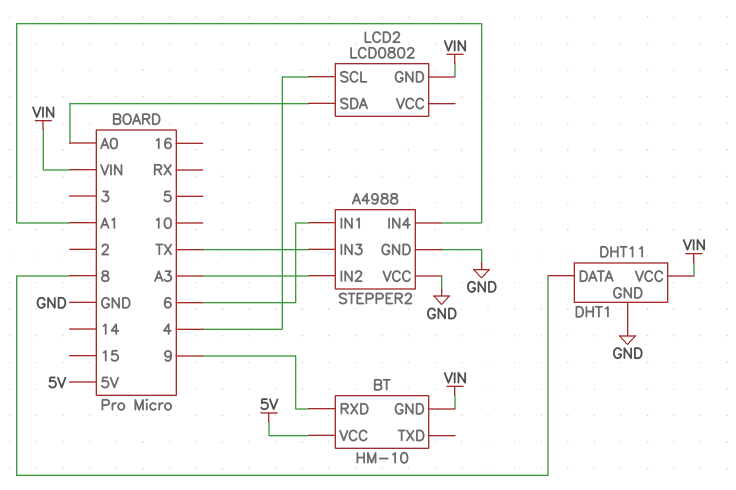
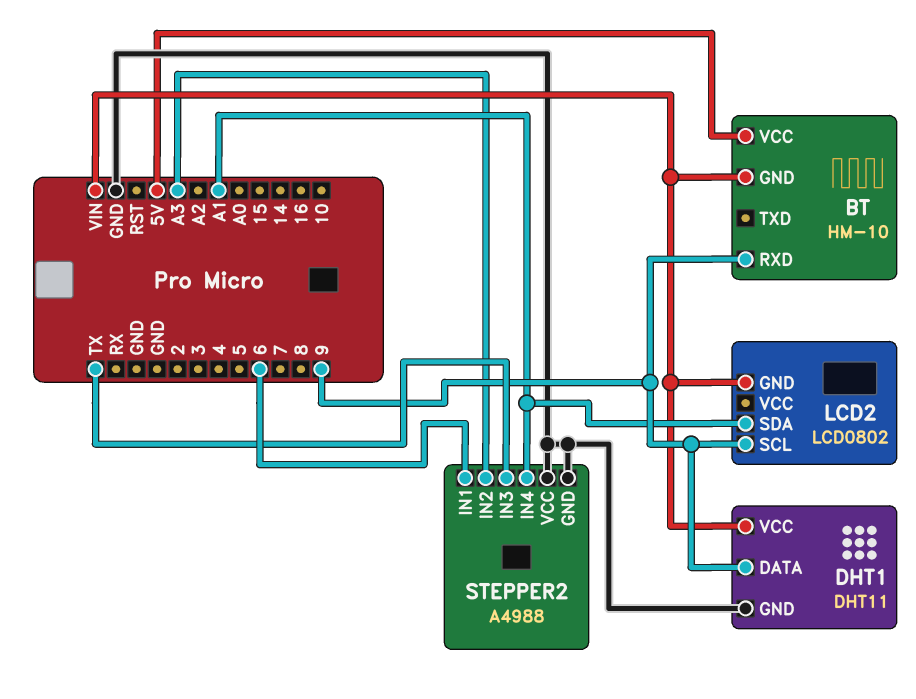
DHT1 pin DATA: 8 -> 9
LCD2 pin SCL: 4 -> 9
LCD2 pin SDA: A0 -> A1

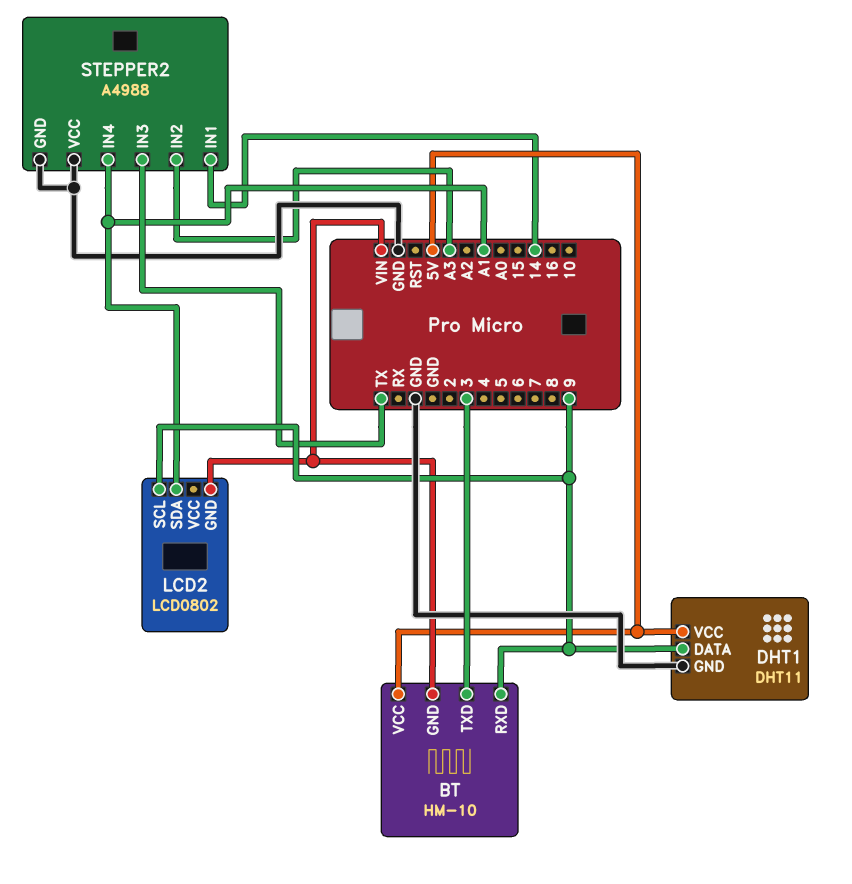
BT pin TXD: none -> 3
DHT1 pin VCC: VIN -> 5V
STEPPER2 pin IN1: 6 -> 14

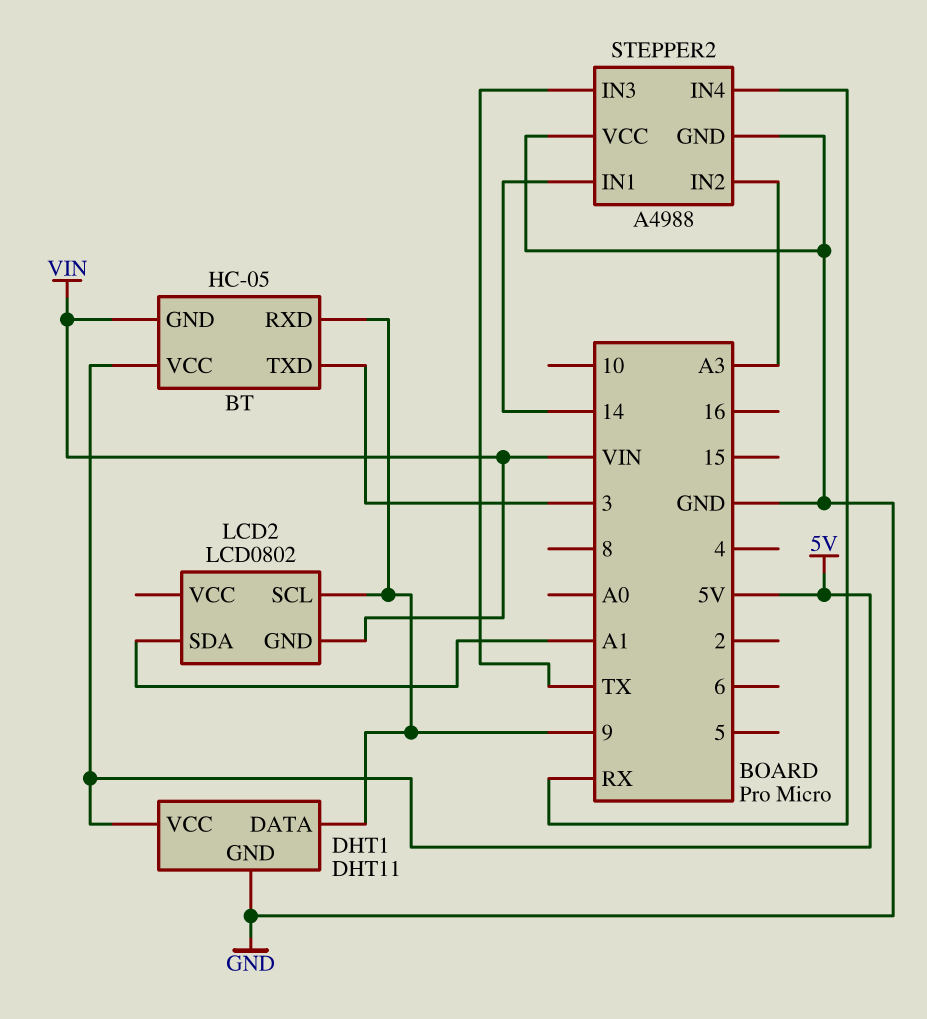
BT: HM-10 -> HC-05
STEPPER2 pin IN4: A1 -> RX

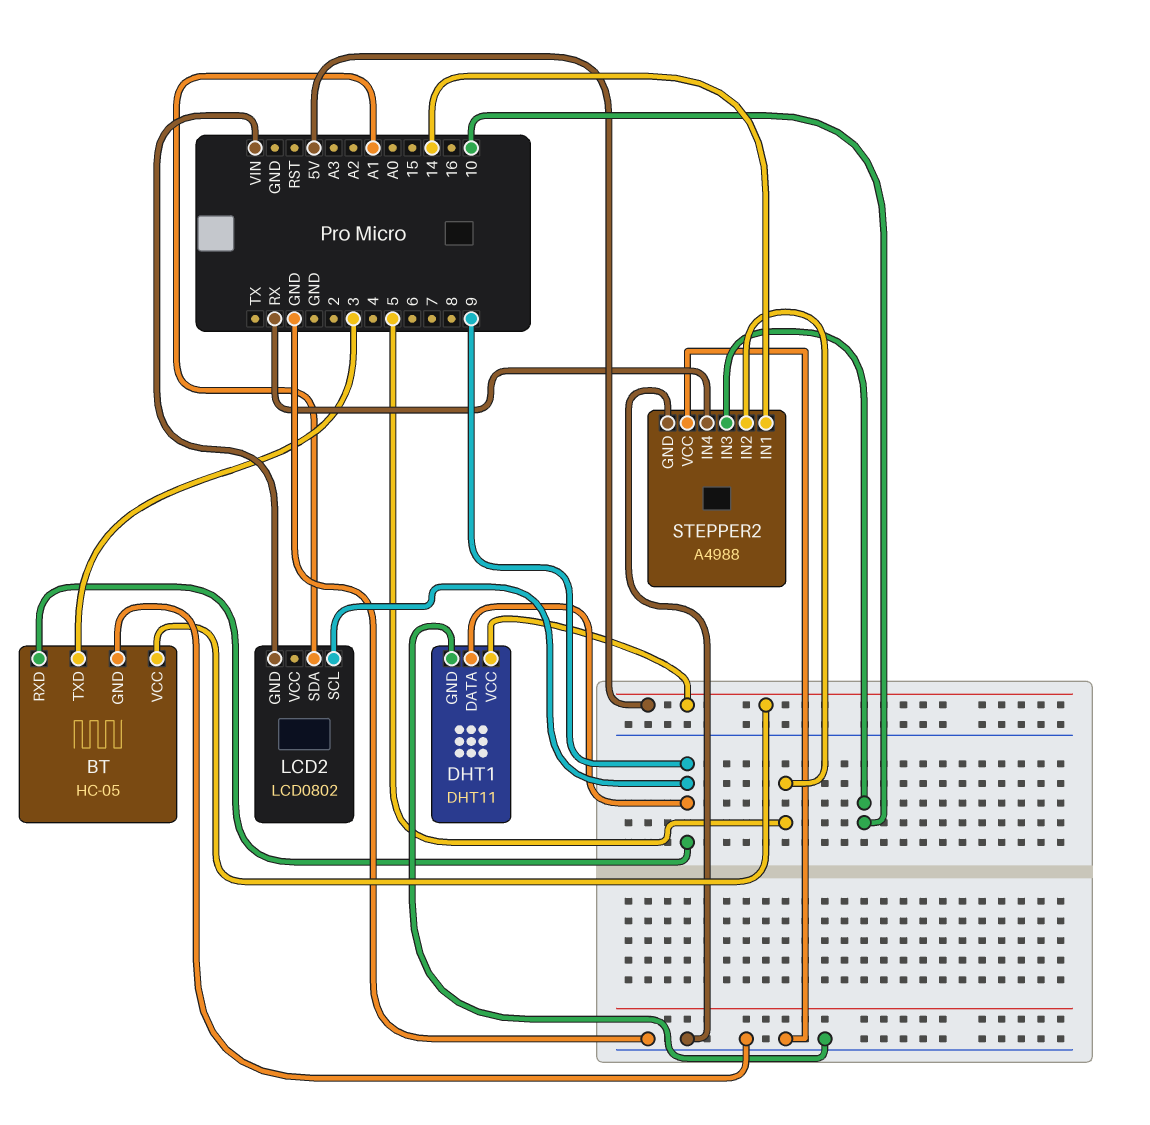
BT pin GND: VIN -> GND
STEPPER2 pin IN2: A3 -> 5
STEPPER2 pin IN3: TX -> 10

